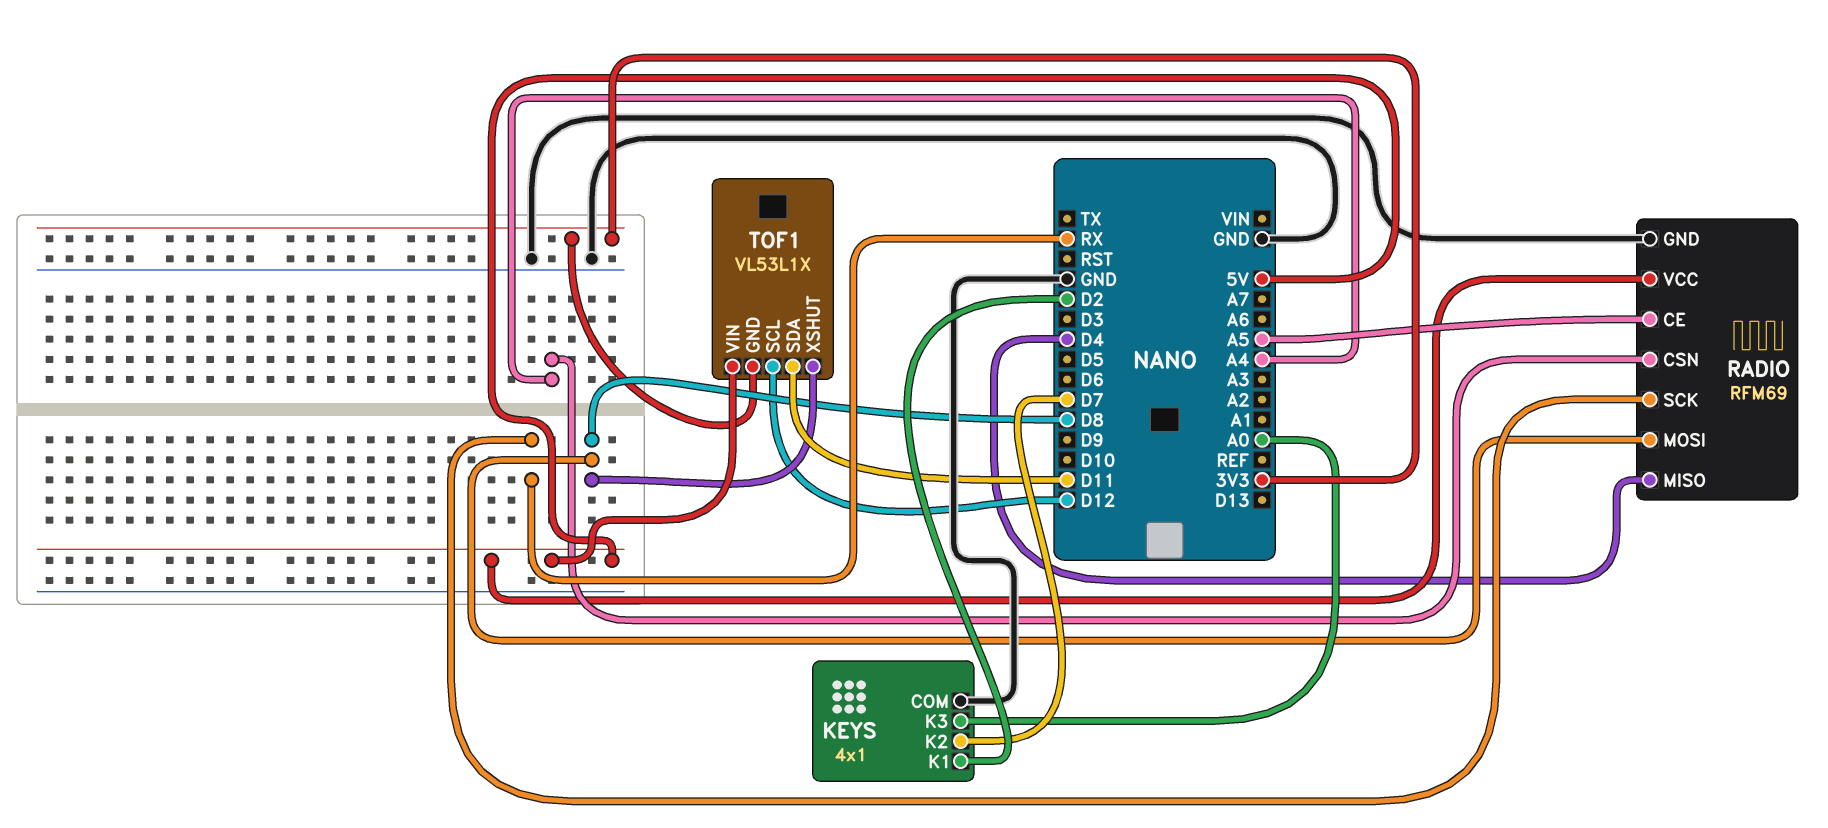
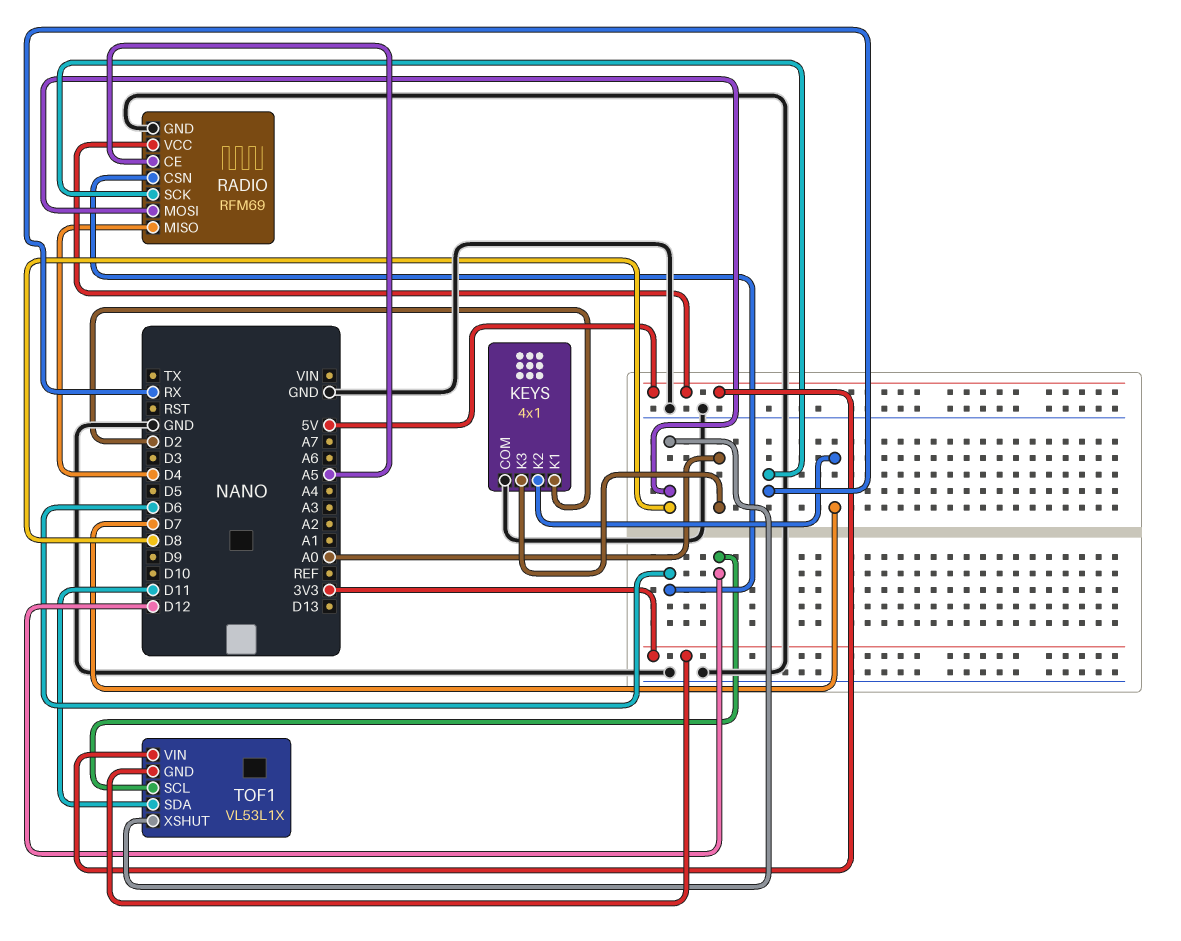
RADIO pin CSN: A4 -> D6

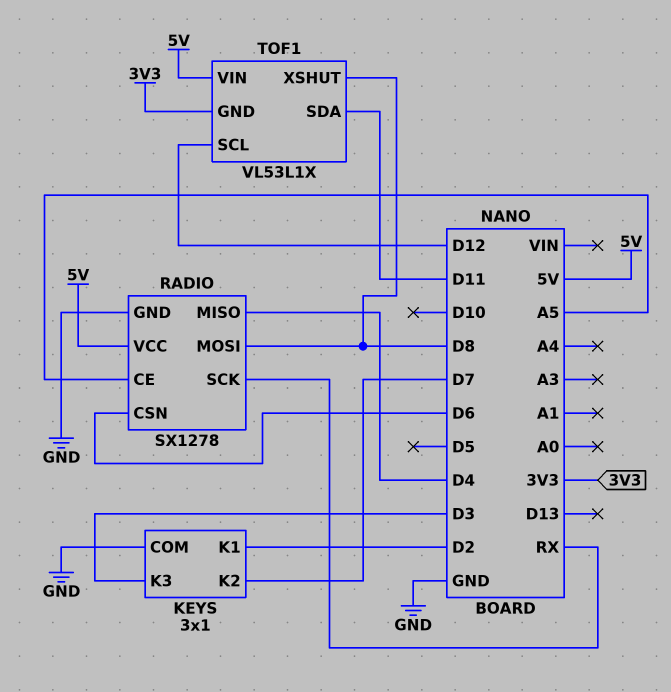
KEYS: 4x1 -> 3x1
KEYS pin K3: A0 -> D3
RADIO: RFM69 -> SX1278

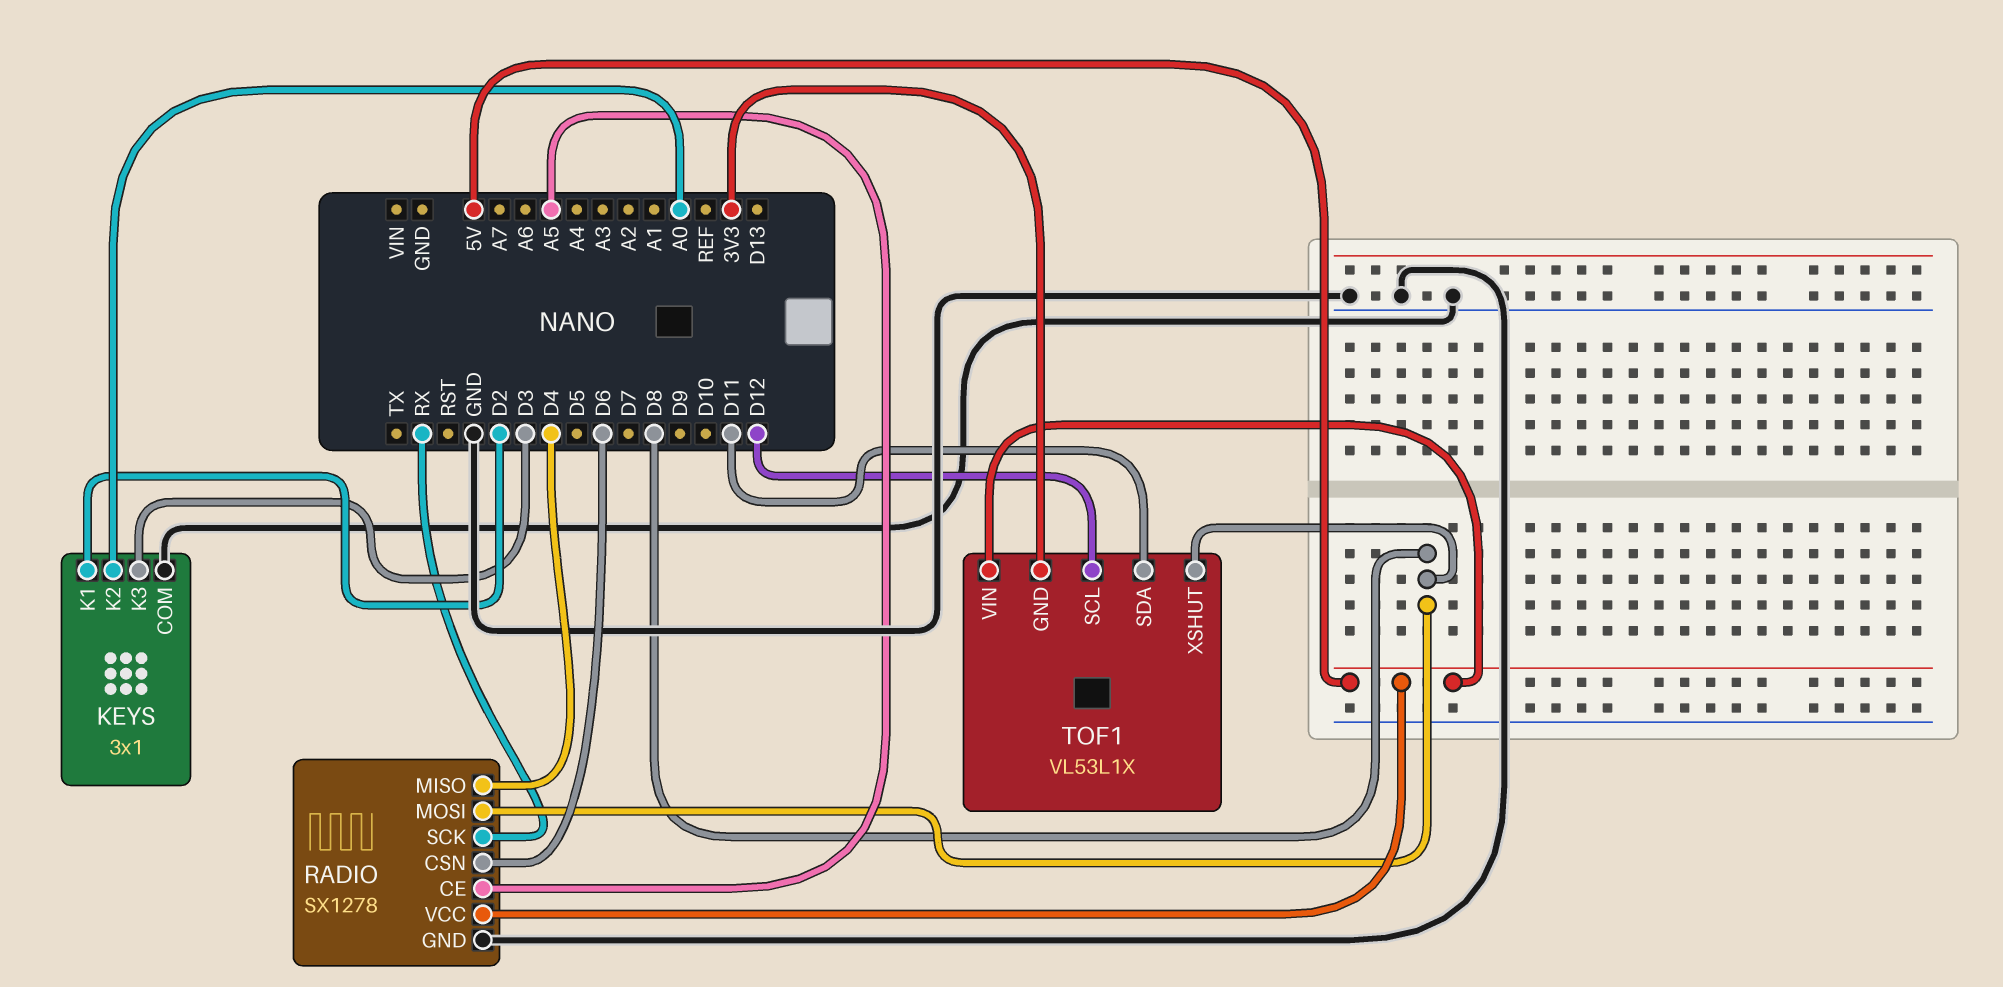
KEYS pin K2: D7 -> A0

